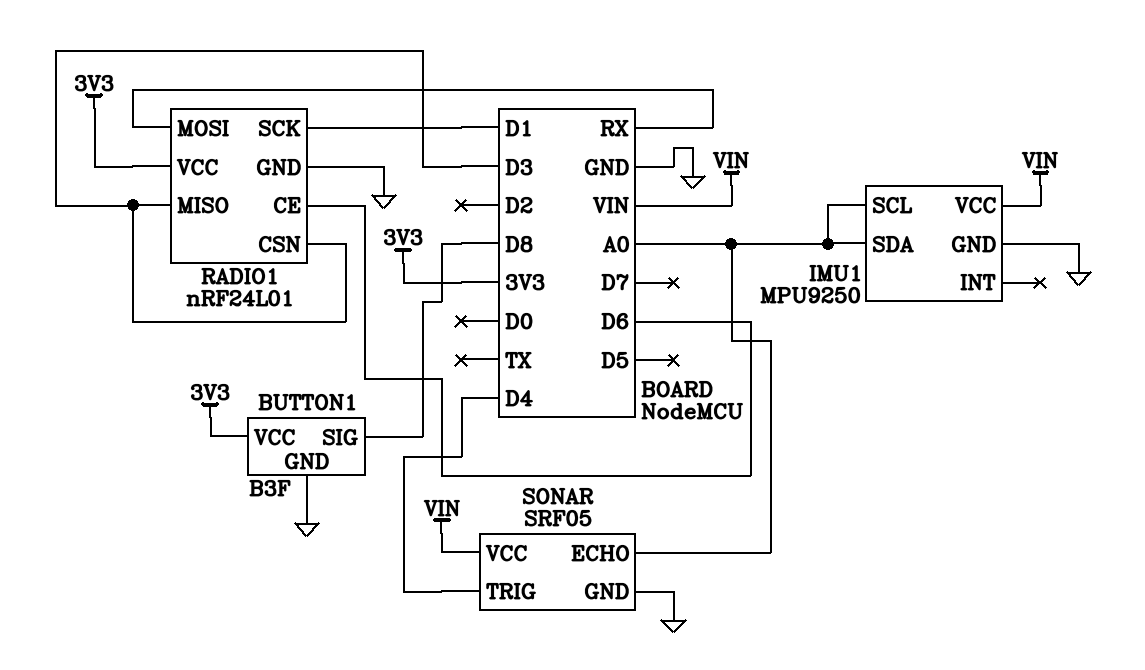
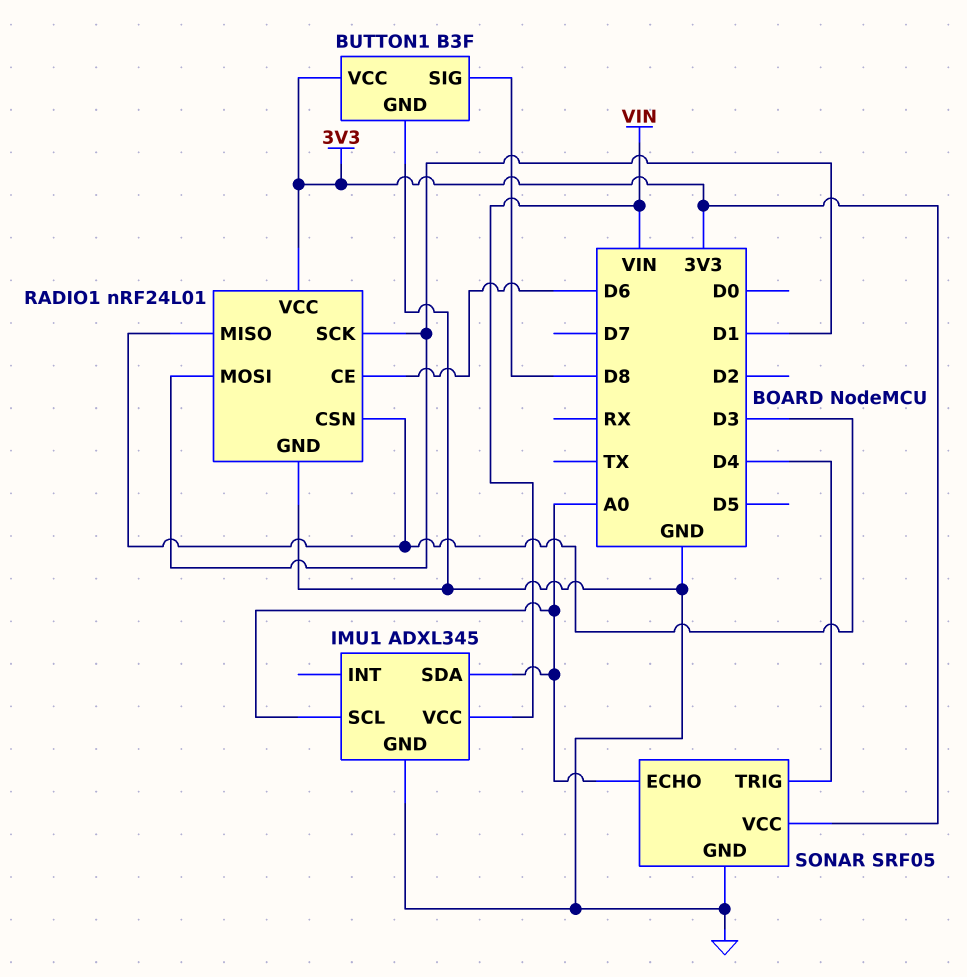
IMU1: MPU9250 -> ADXL345
RADIO1 pin MOSI: RX -> D1
SONAR pin VCC: VIN -> 3V3

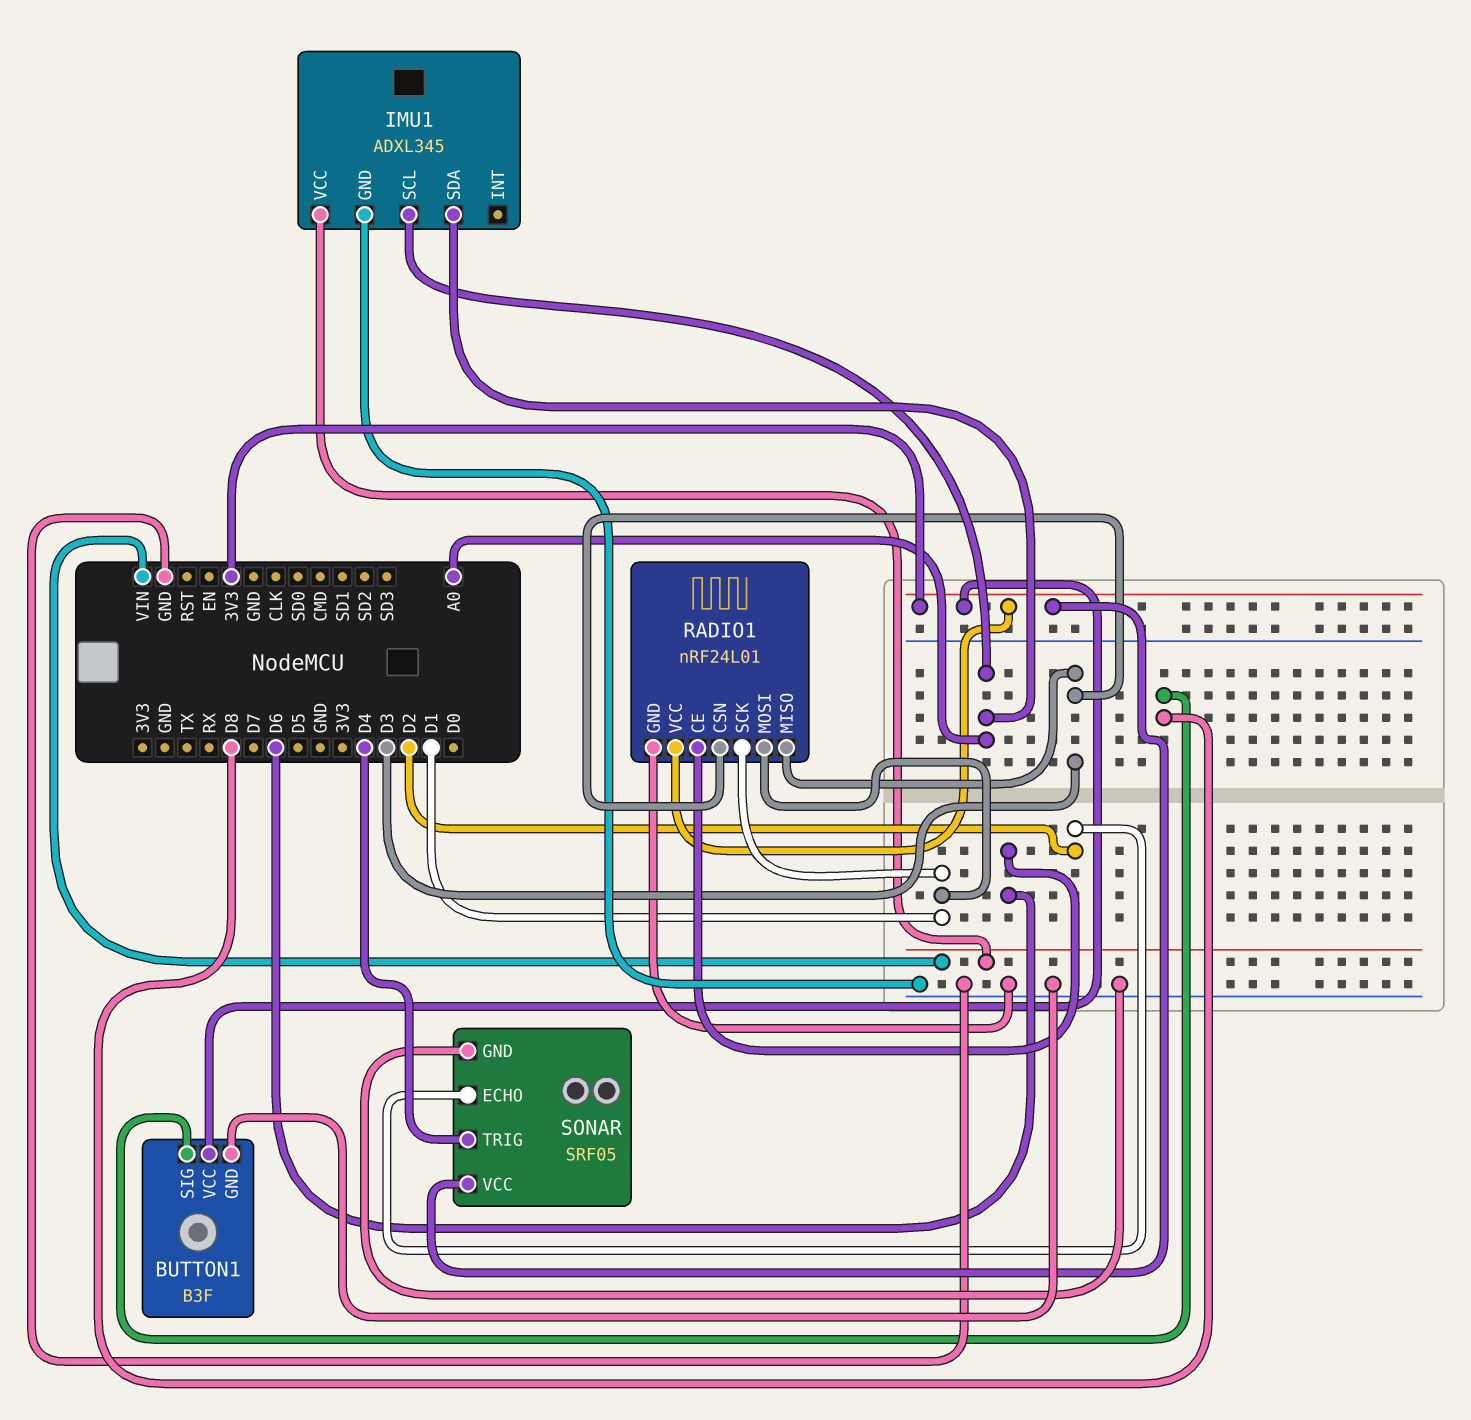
SONAR pin ECHO: A0 -> D2

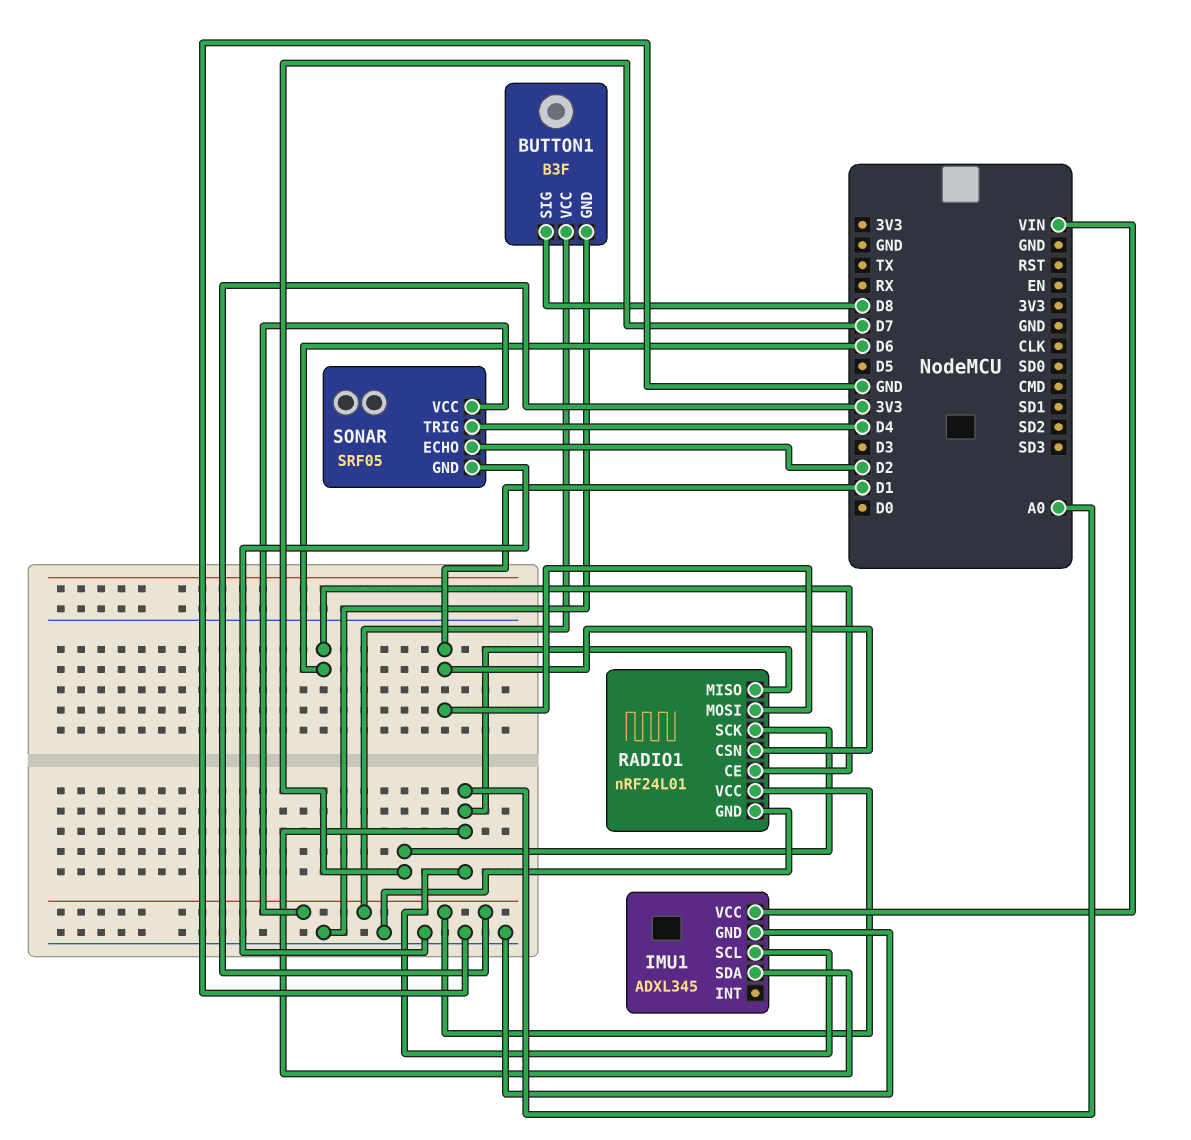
RADIO1 pin CSN: D3 -> D1
RADIO1 pin MISO: D3 -> A0
RADIO1 pin SCK: D1 -> D7

